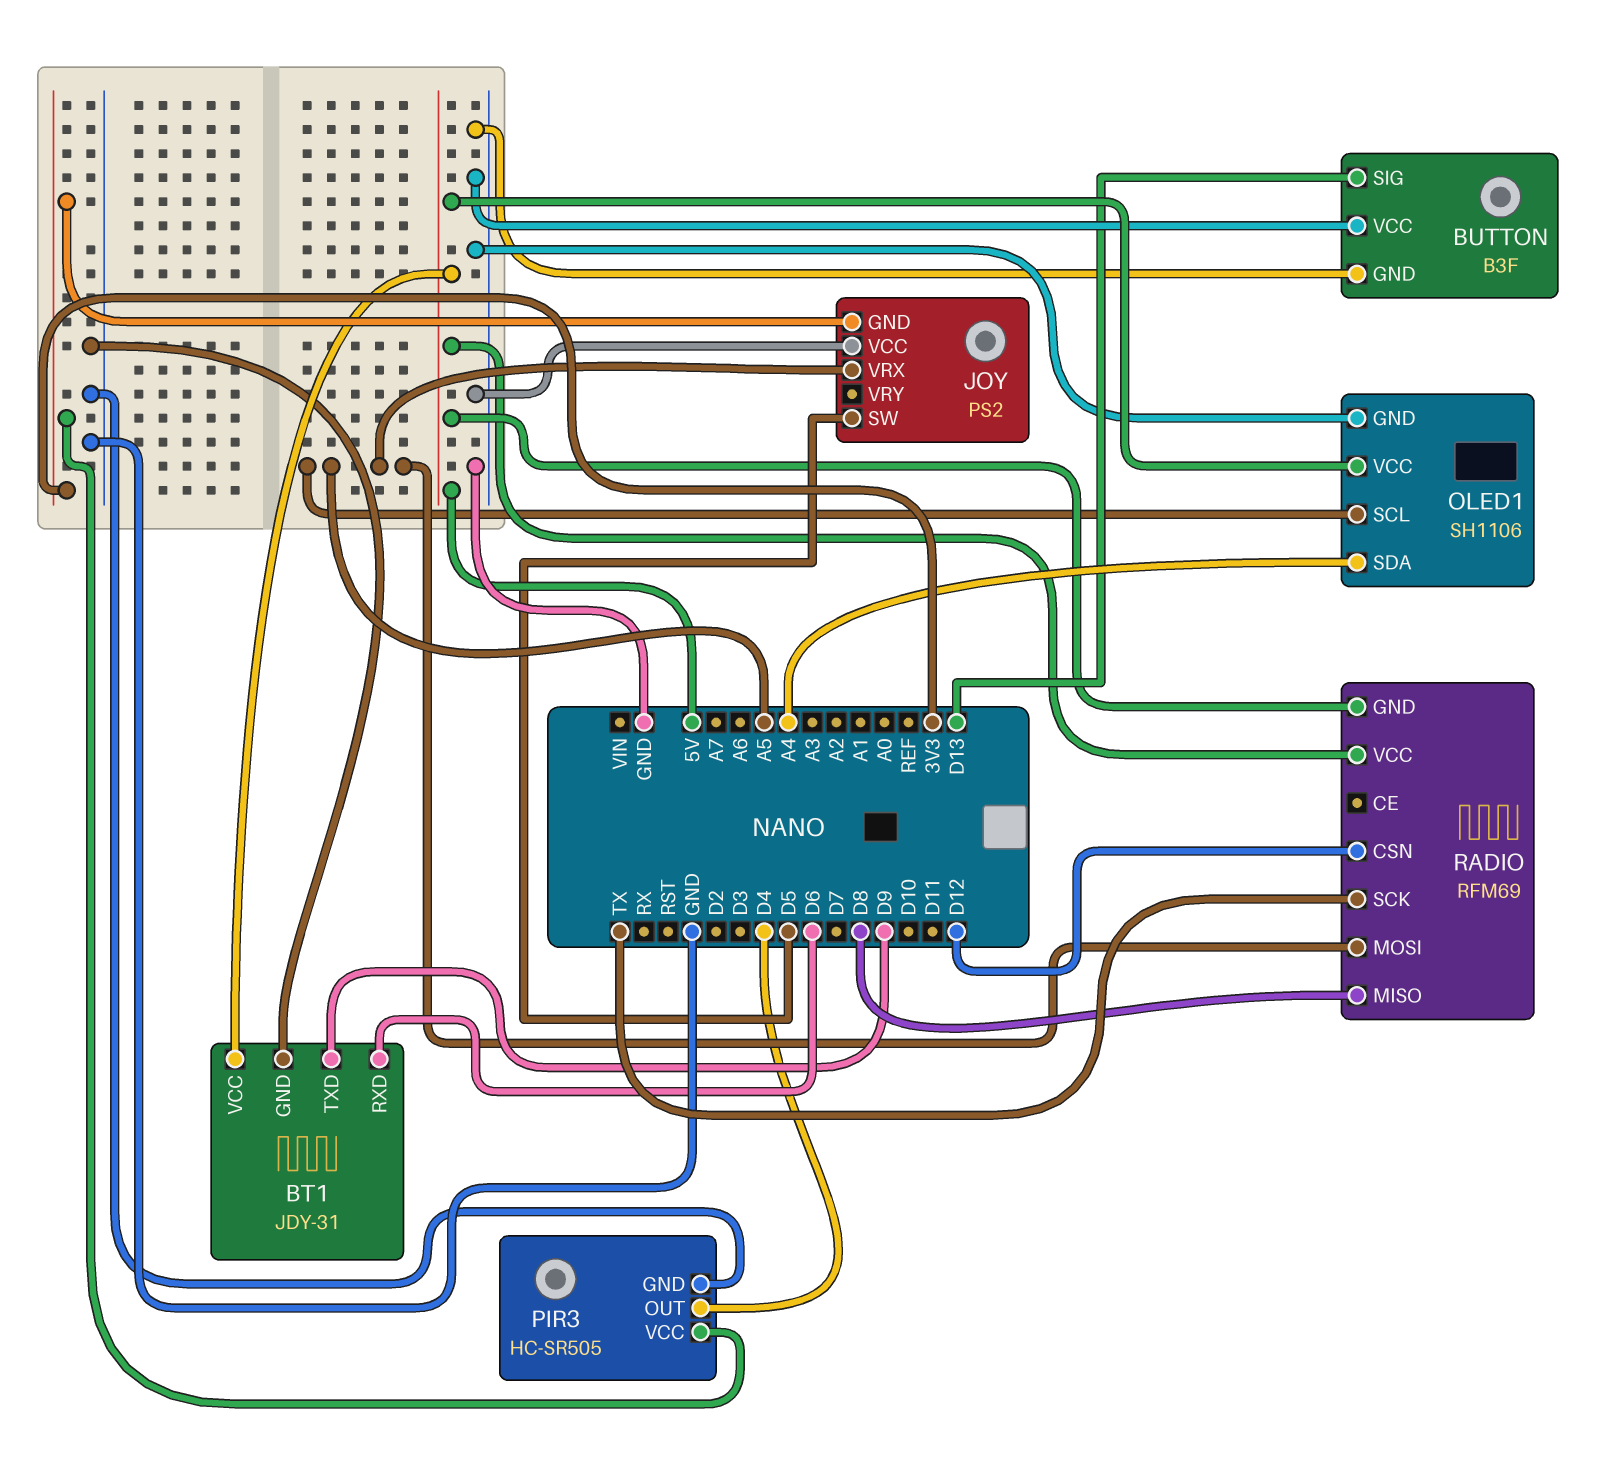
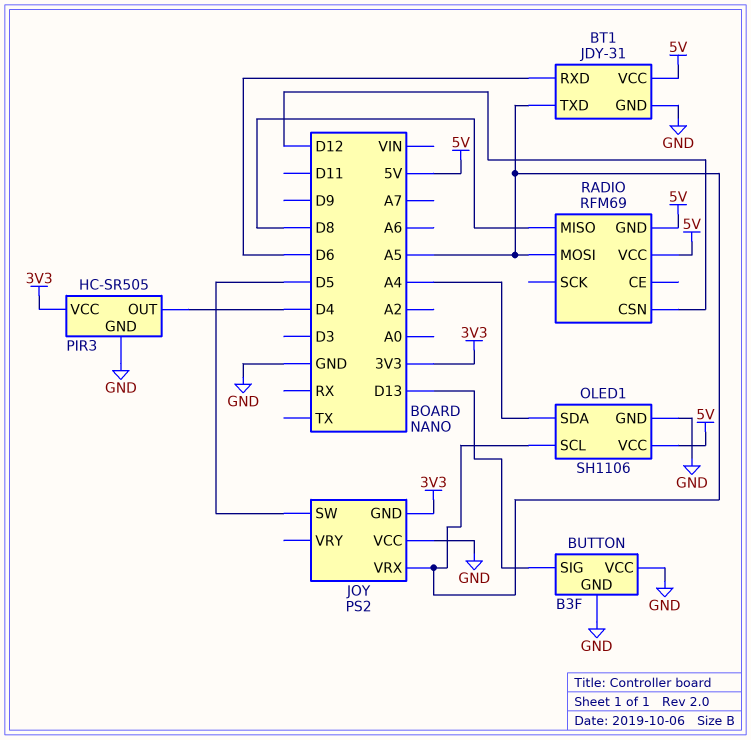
BT1 pin TXD: D9 -> A5
RADIO pin SCK: TX -> none

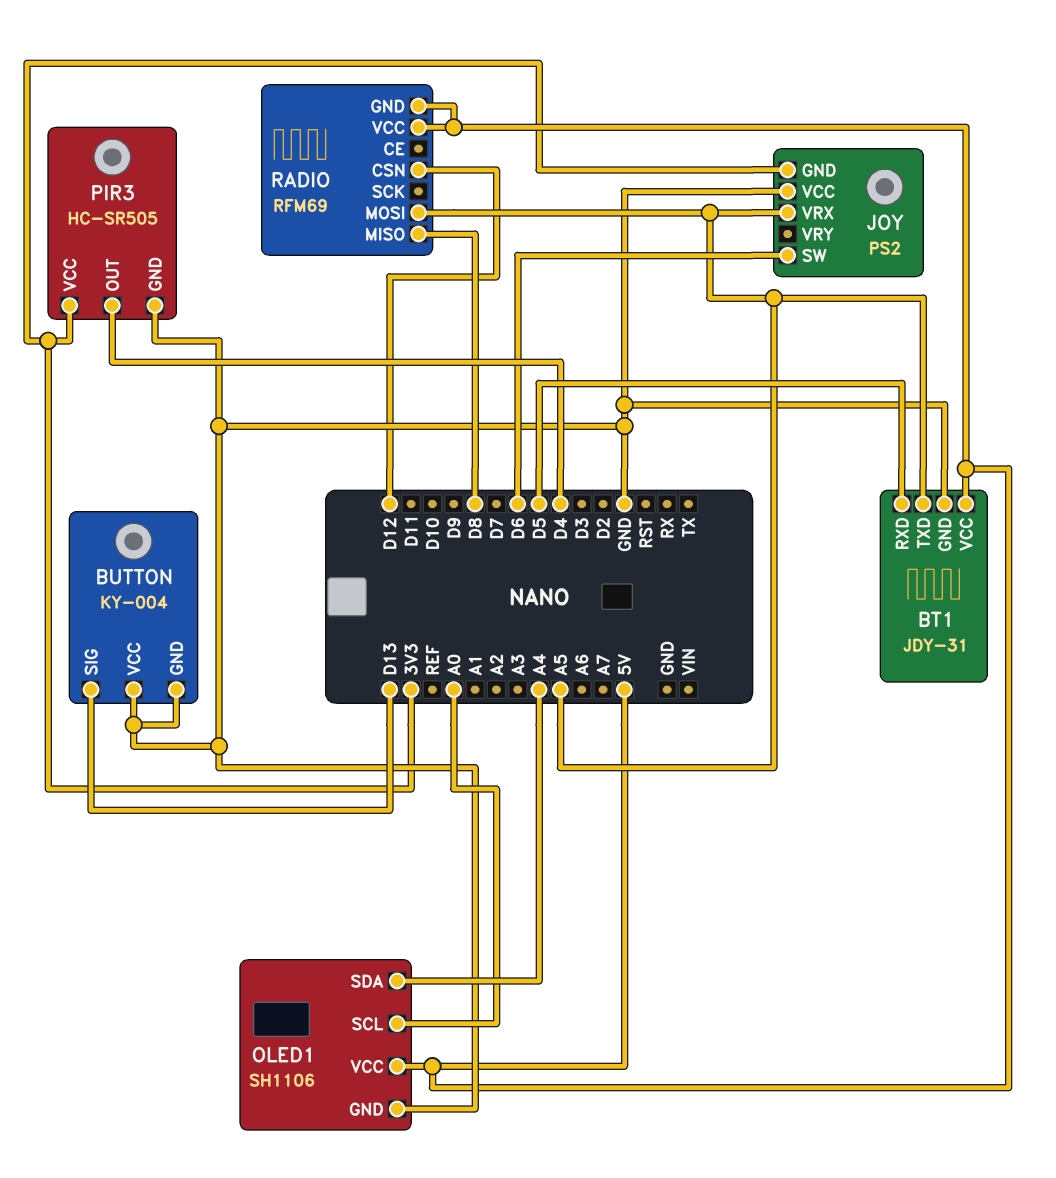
BT1 pin RXD: D6 -> D5
BUTTON: B3F -> KY-004
JOY pin SW: D5 -> D6
OLED1 pin SCL: A5 -> A0

